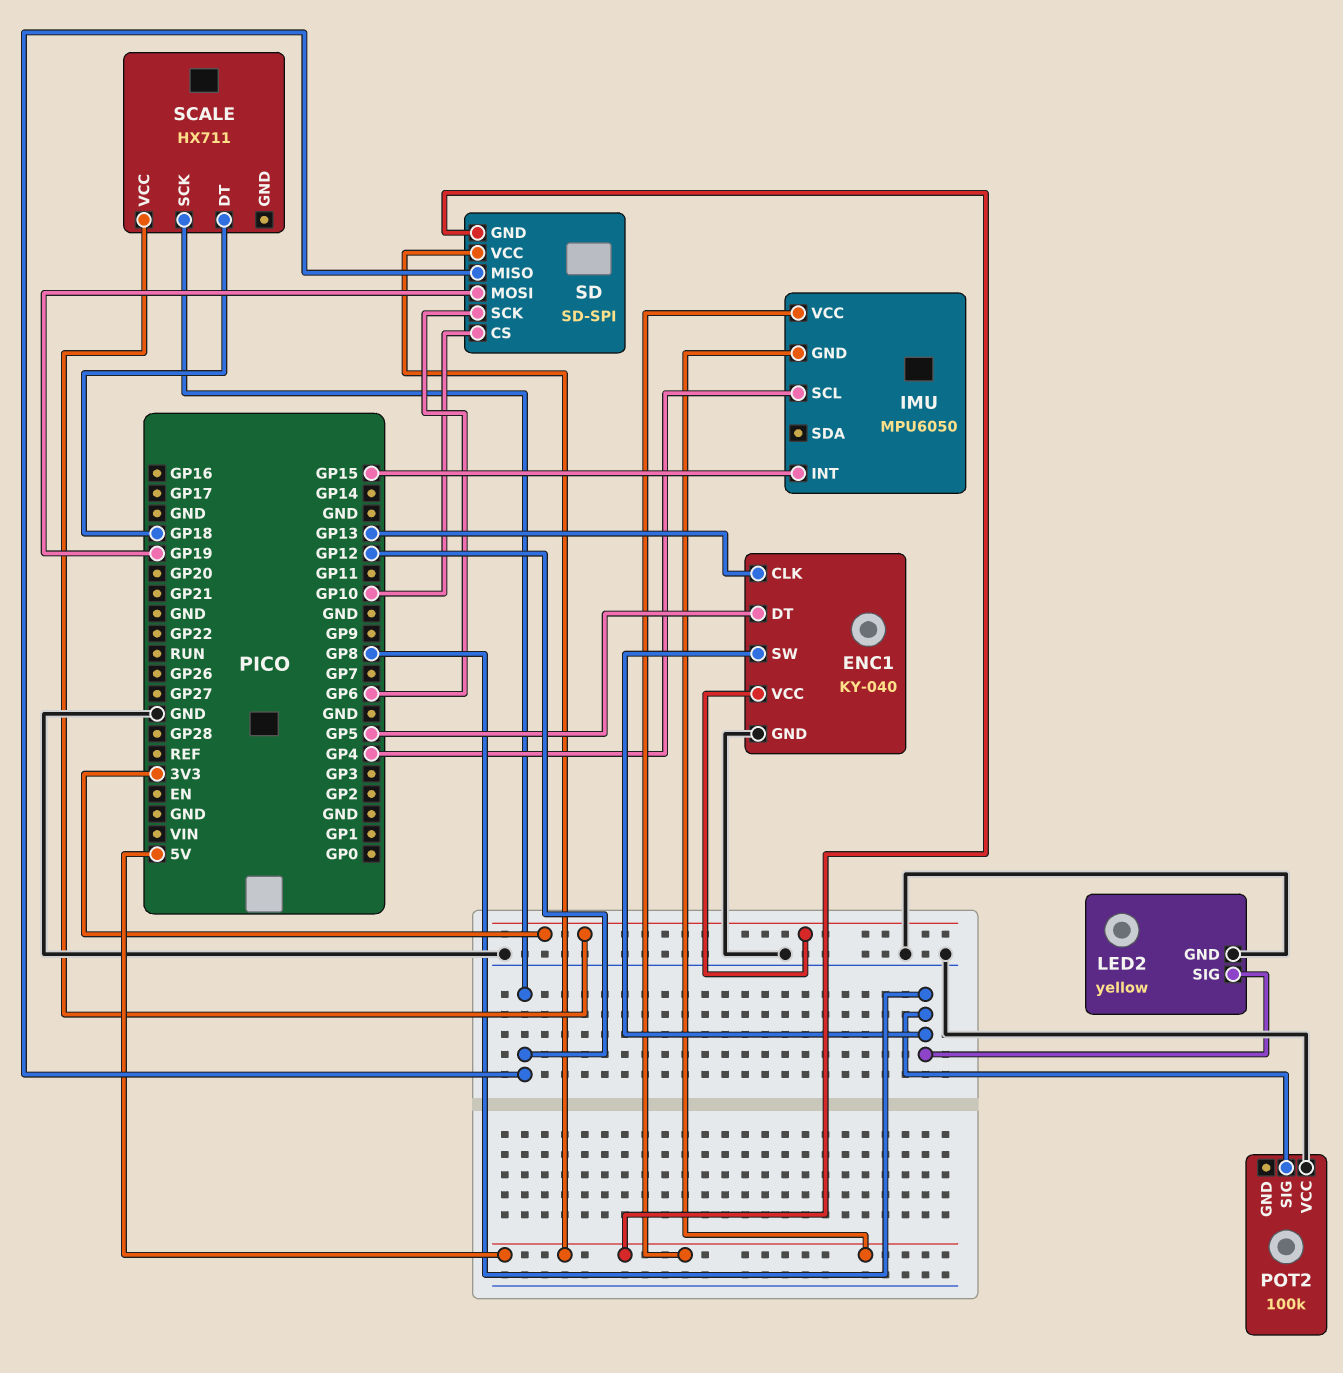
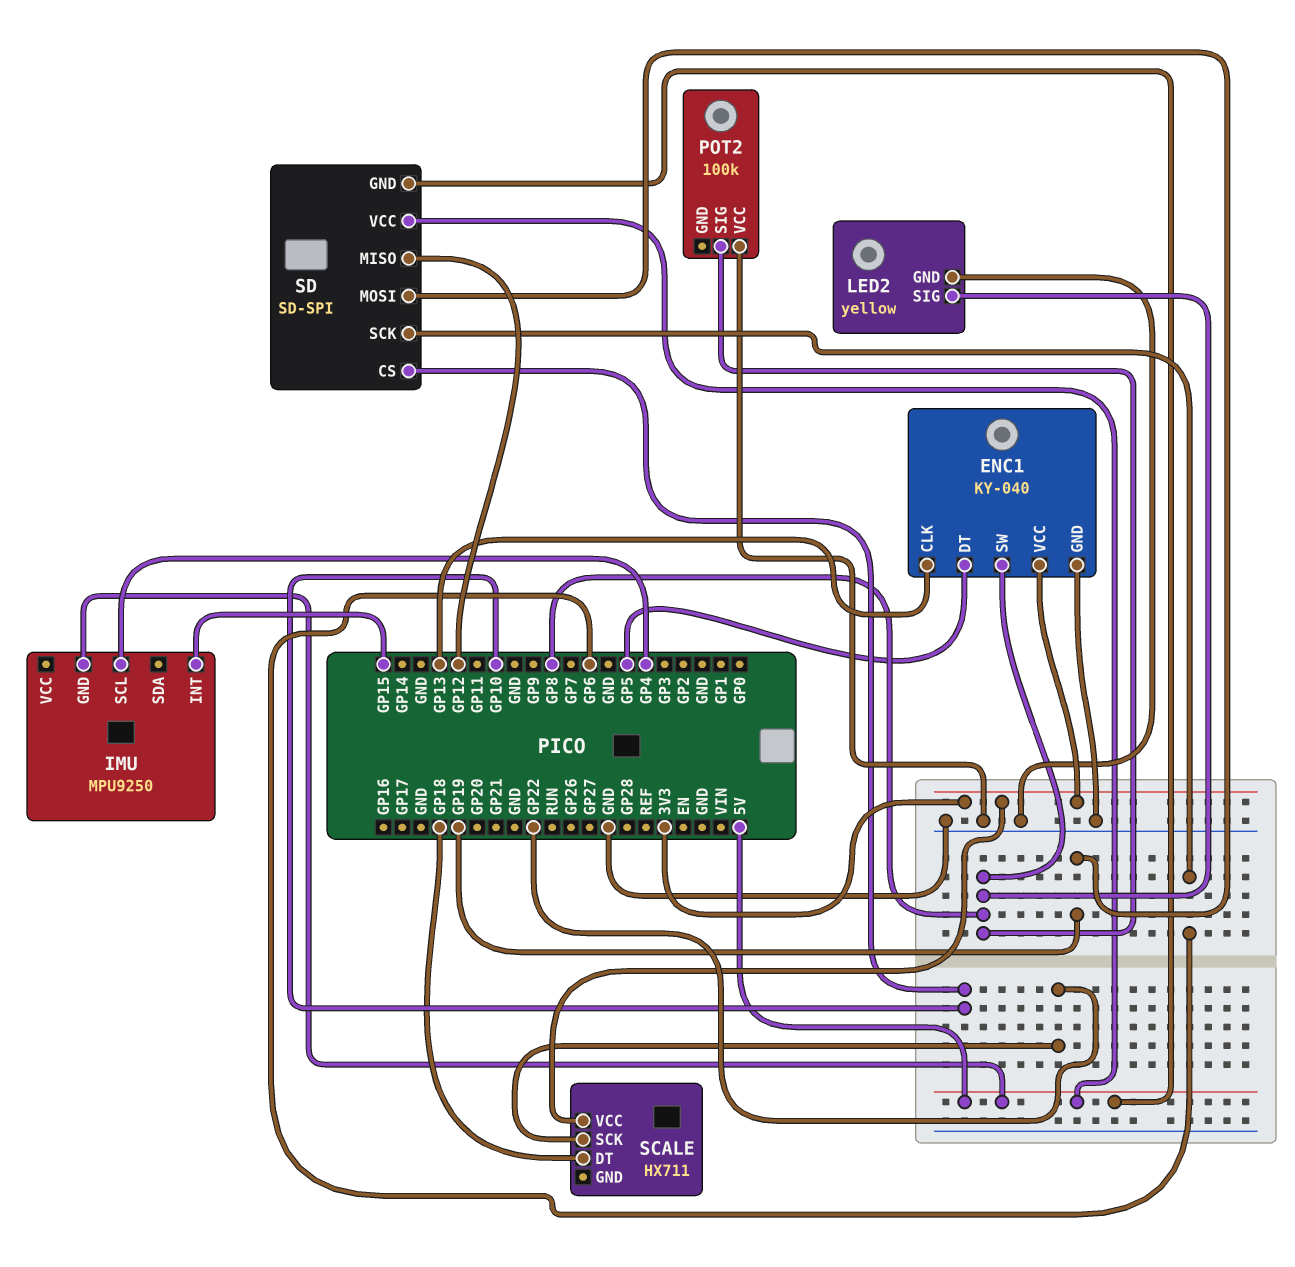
IMU: MPU6050 -> MPU9250
IMU pin VCC: 5V -> none
SCALE pin SCK: GP12 -> GP22

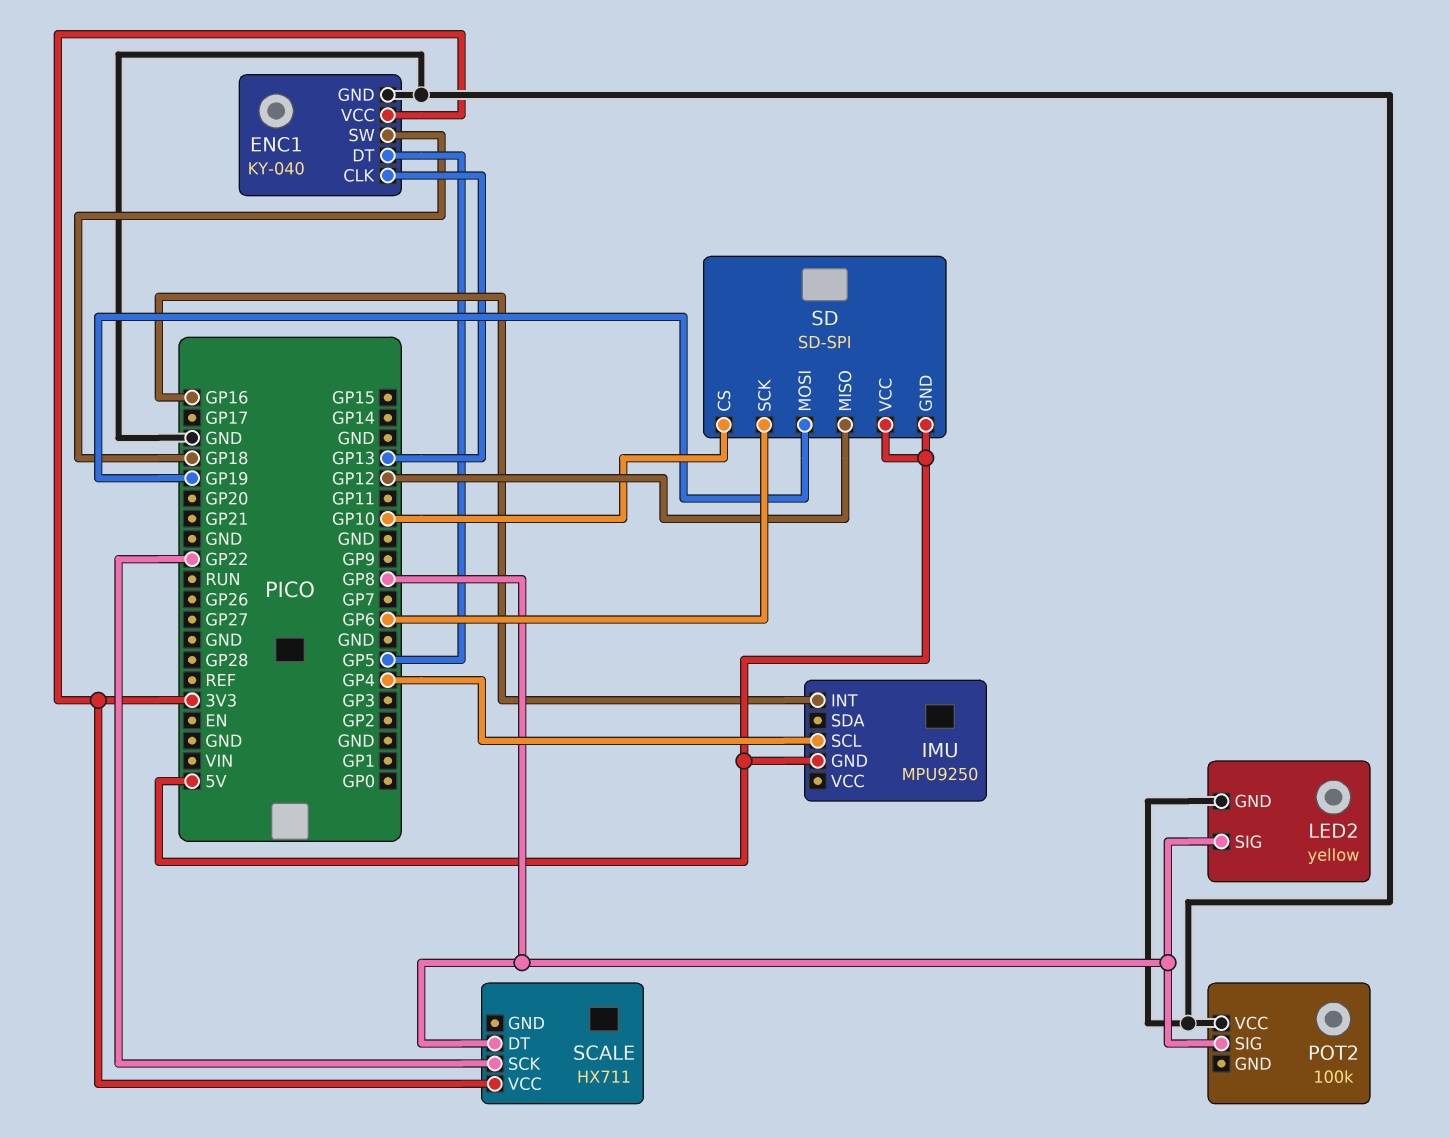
ENC1 pin SW: GP8 -> GP18
IMU pin INT: GP15 -> GP16
SCALE pin DT: GP18 -> GP8

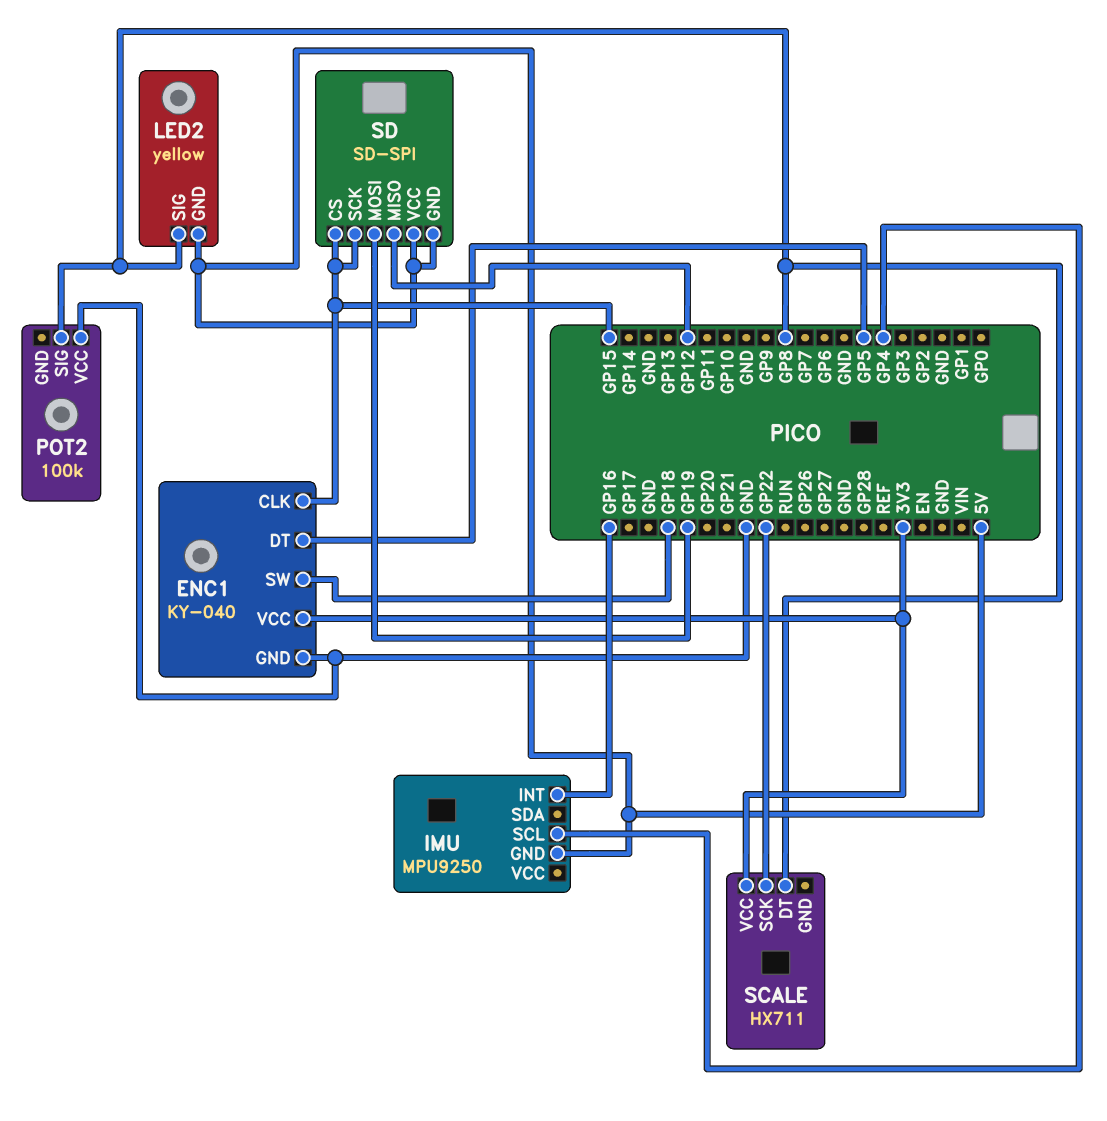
ENC1 pin CLK: GP13 -> GP15
LED2 pin GND: GND -> 5V
SD pin CS: GP10 -> GP15
SD pin SCK: GP6 -> GP15

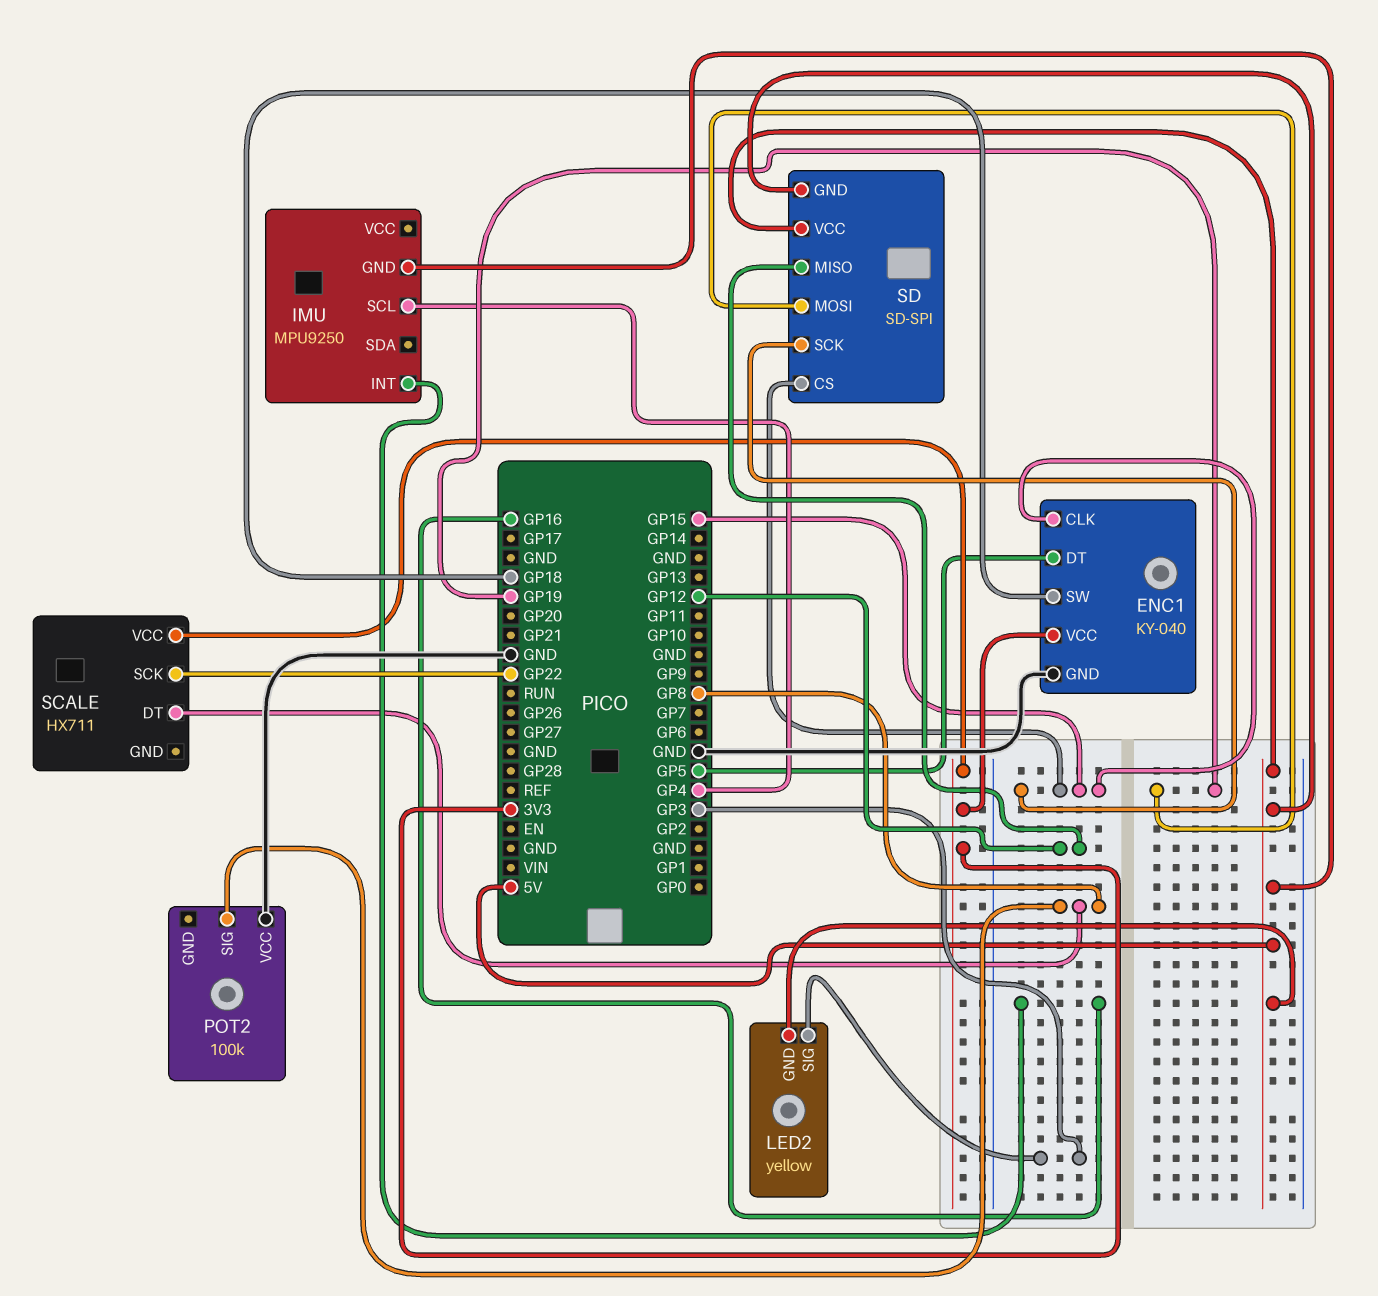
LED2 pin SIG: GP8 -> GP3

